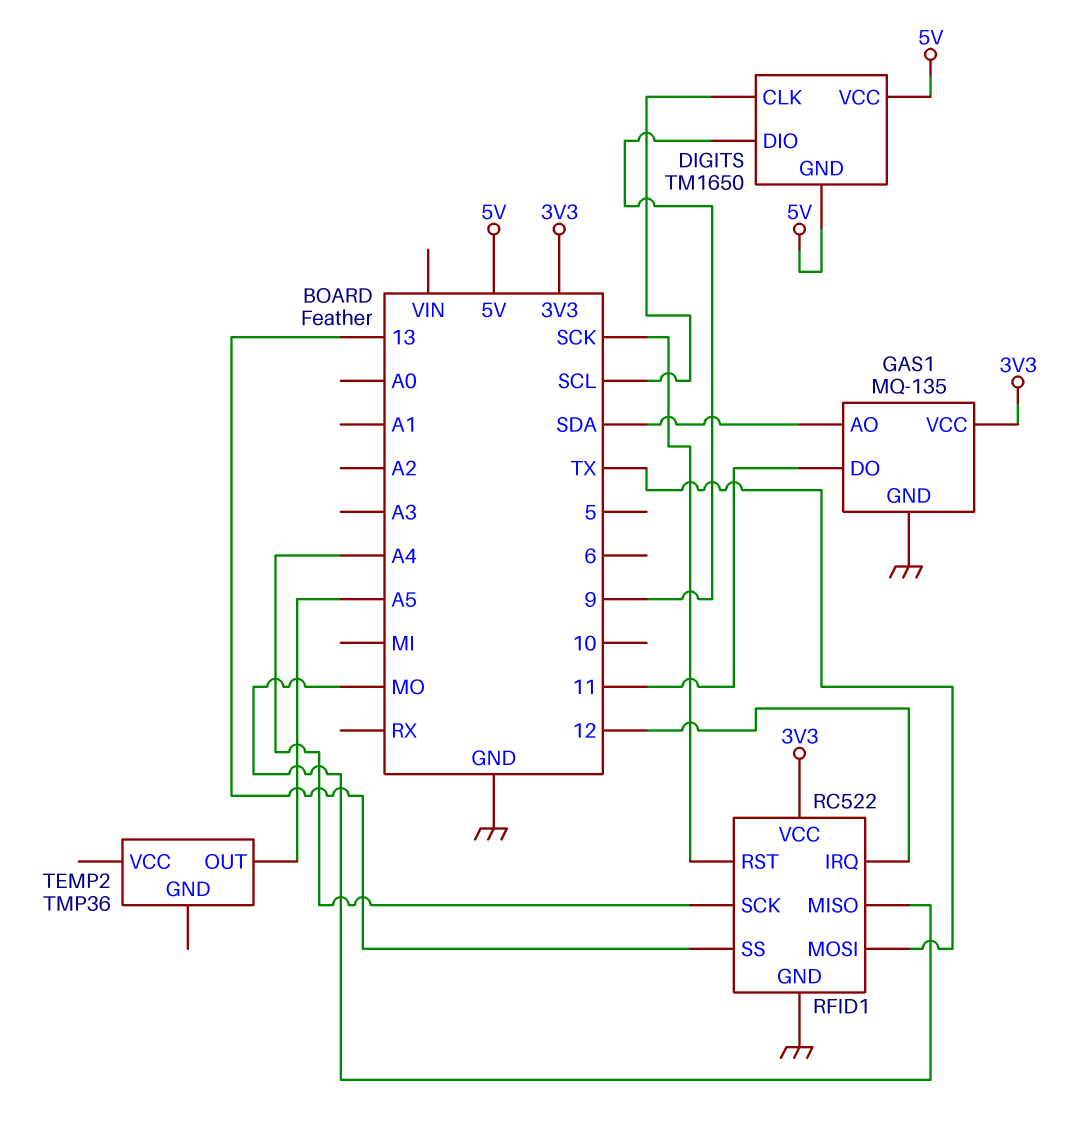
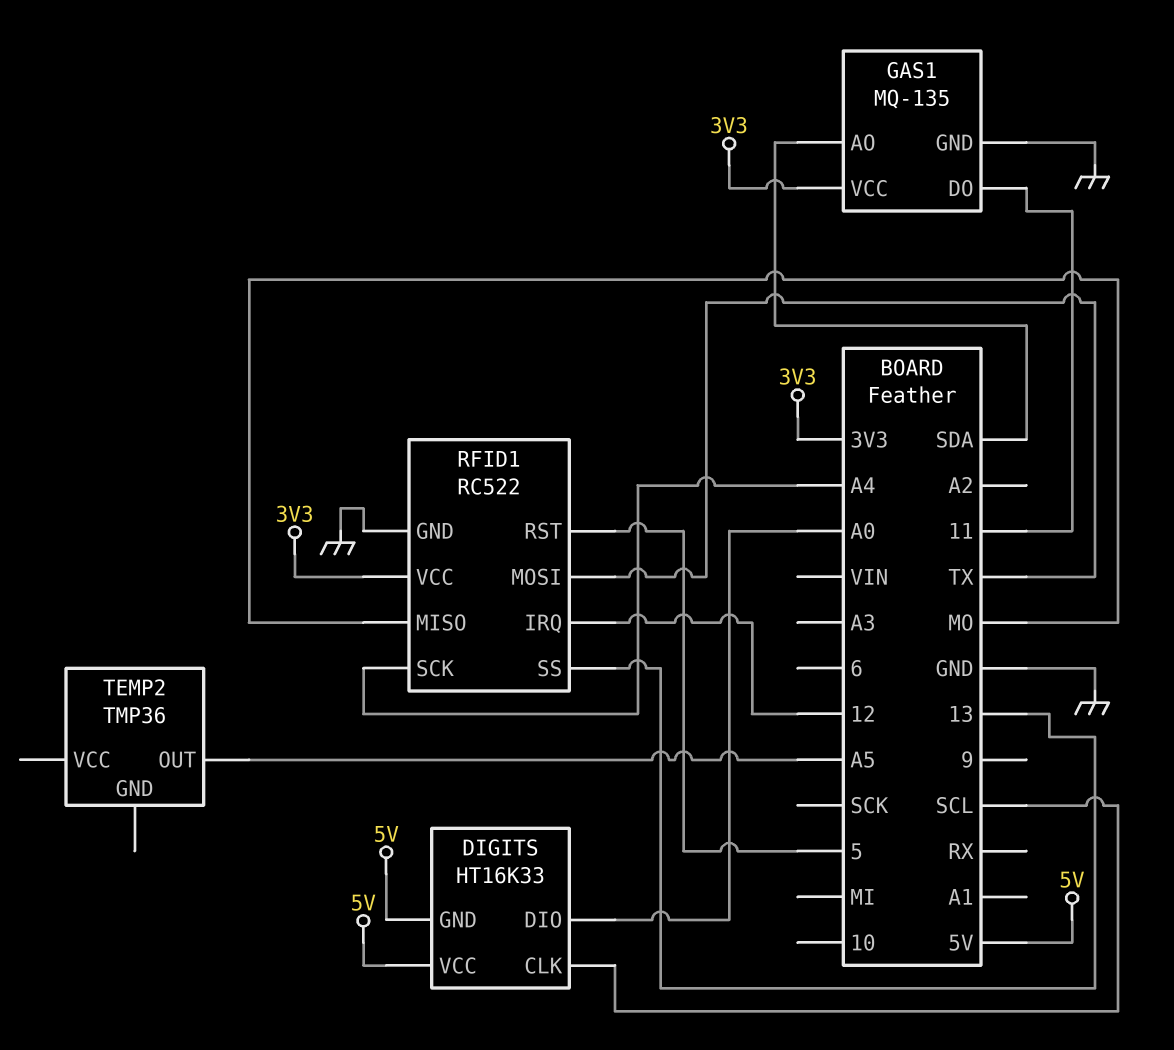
DIGITS: TM1650 -> HT16K33
DIGITS pin DIO: 9 -> A0
RFID1 pin RST: SCK -> 5

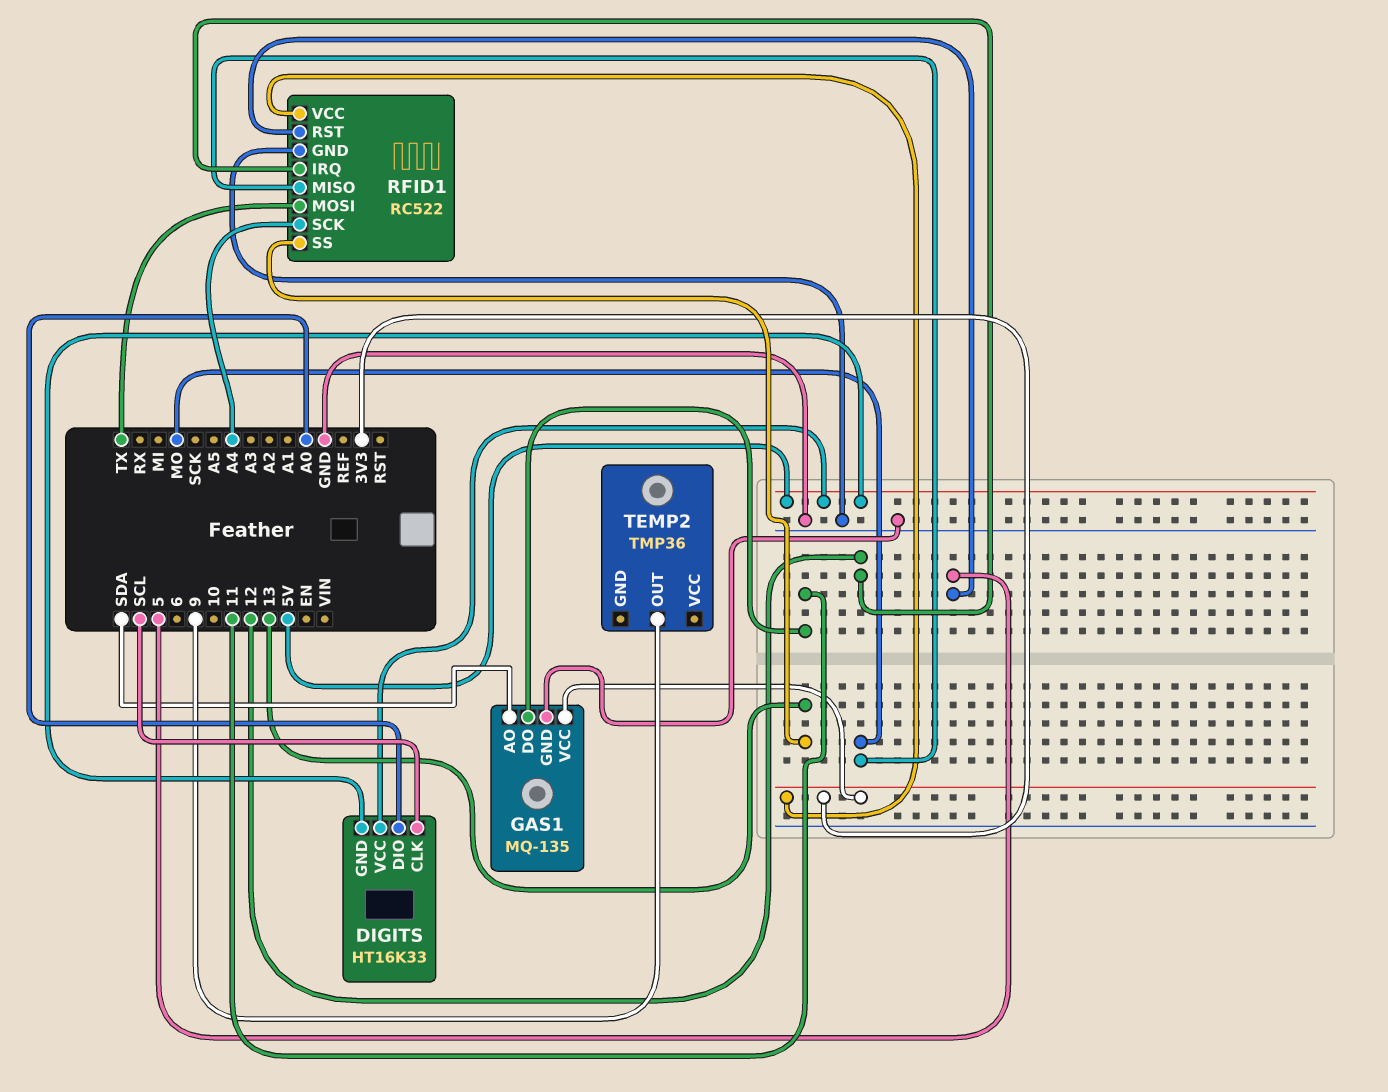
TEMP2 pin OUT: A5 -> 9

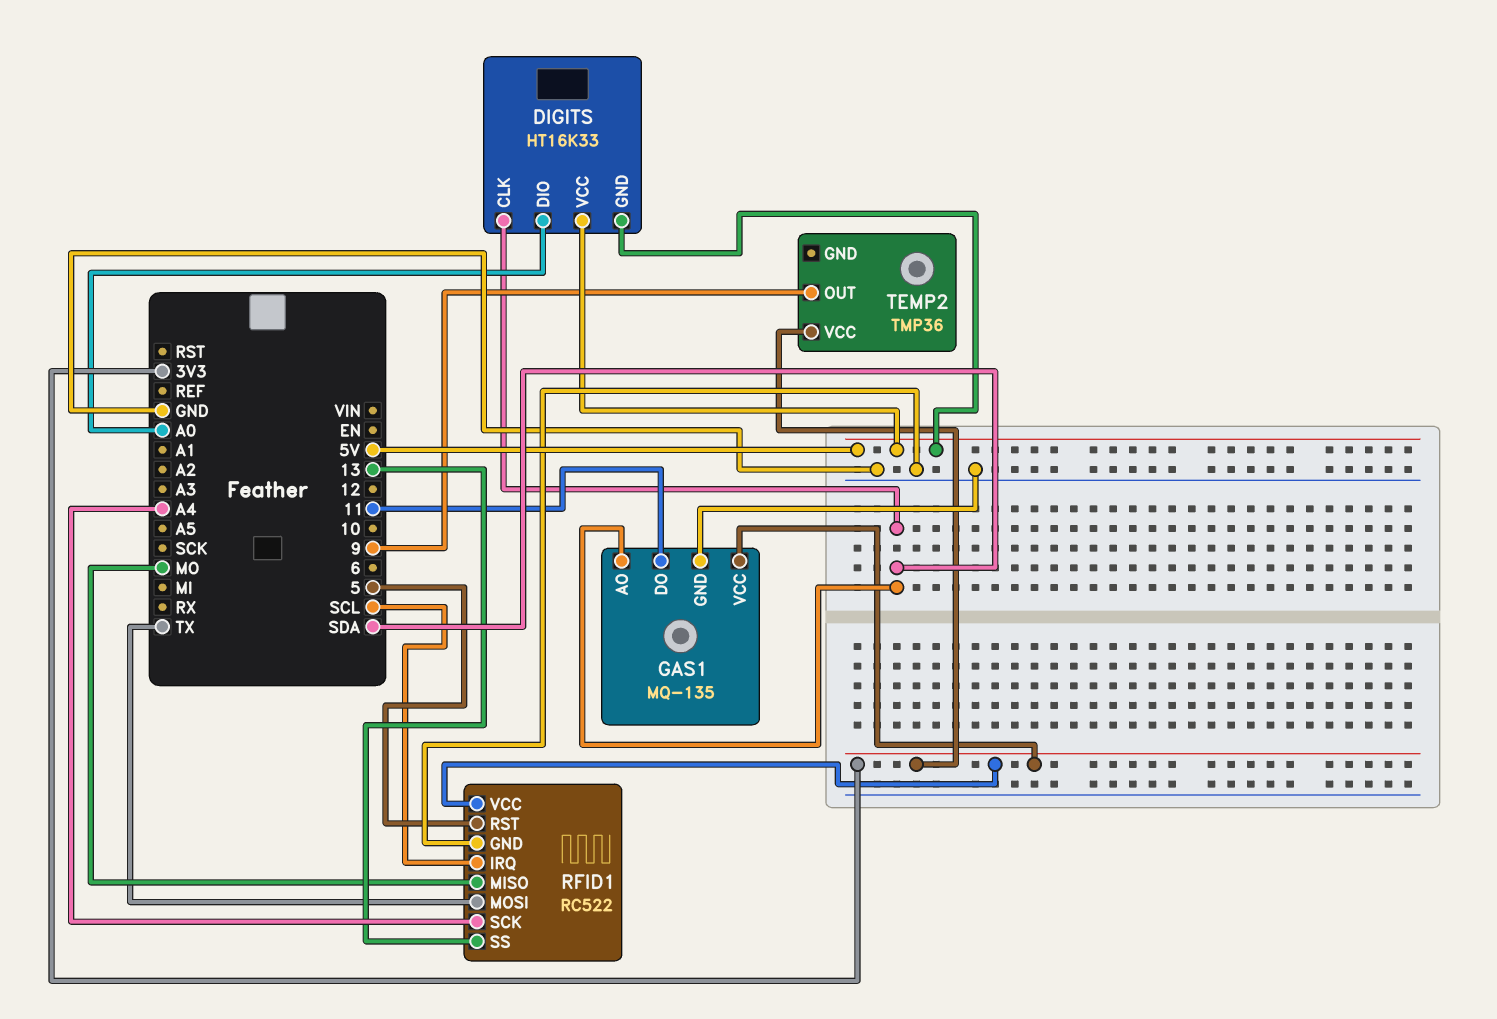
DIGITS pin CLK: SCL -> SDA
RFID1 pin IRQ: 12 -> SCL
TEMP2 pin VCC: none -> 3V3

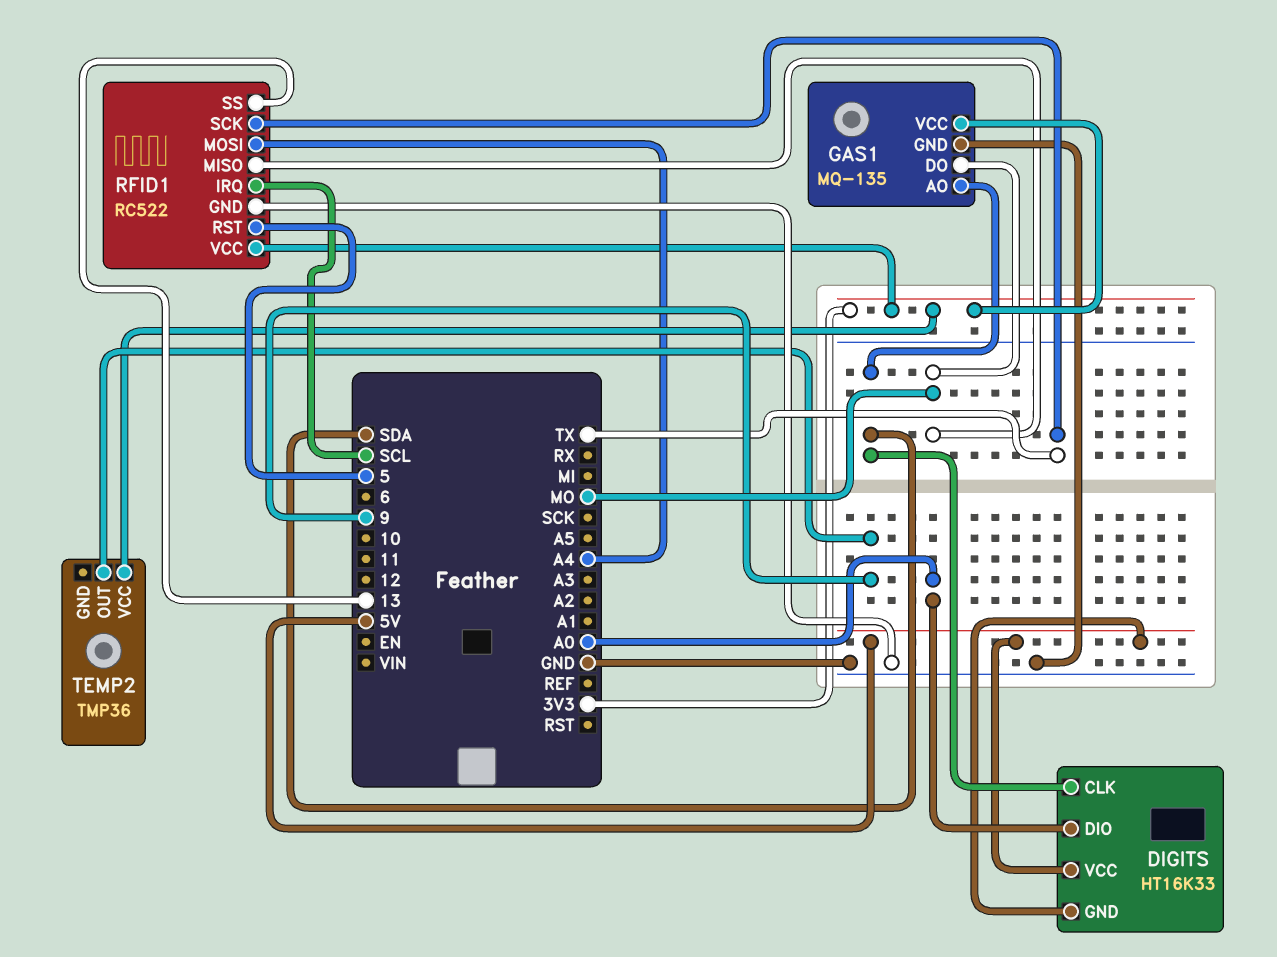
GAS1 pin DO: 11 -> MO
RFID1 pin MOSI: TX -> A4
RFID1 pin SCK: A4 -> TX

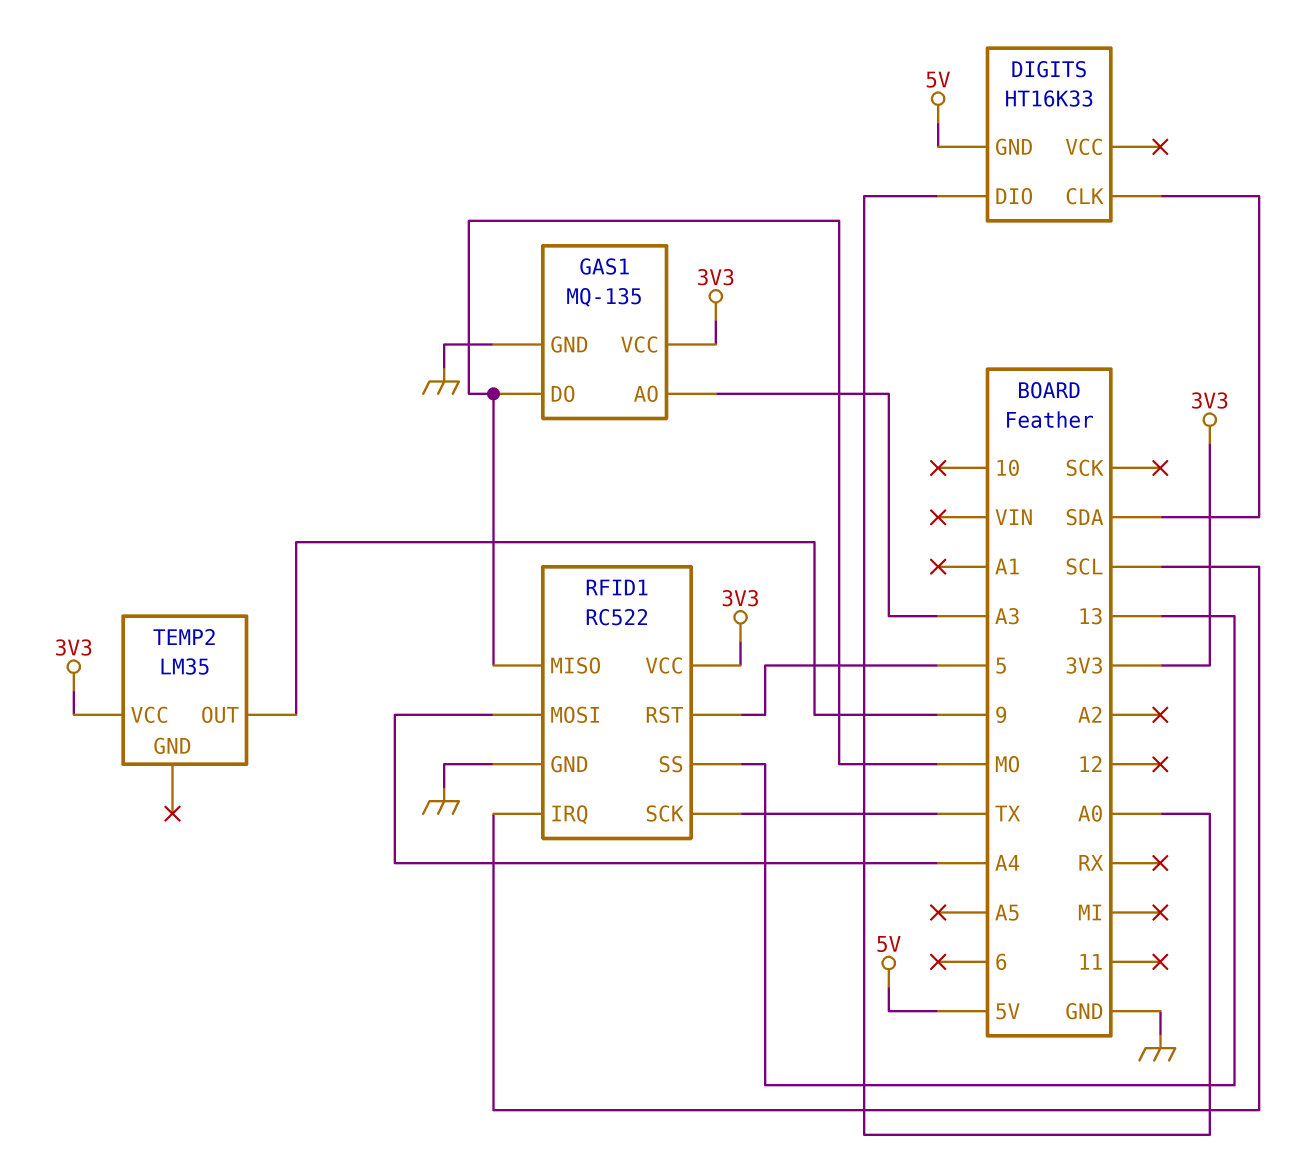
DIGITS pin VCC: 5V -> none
GAS1 pin AO: SDA -> A3
TEMP2: TMP36 -> LM35

